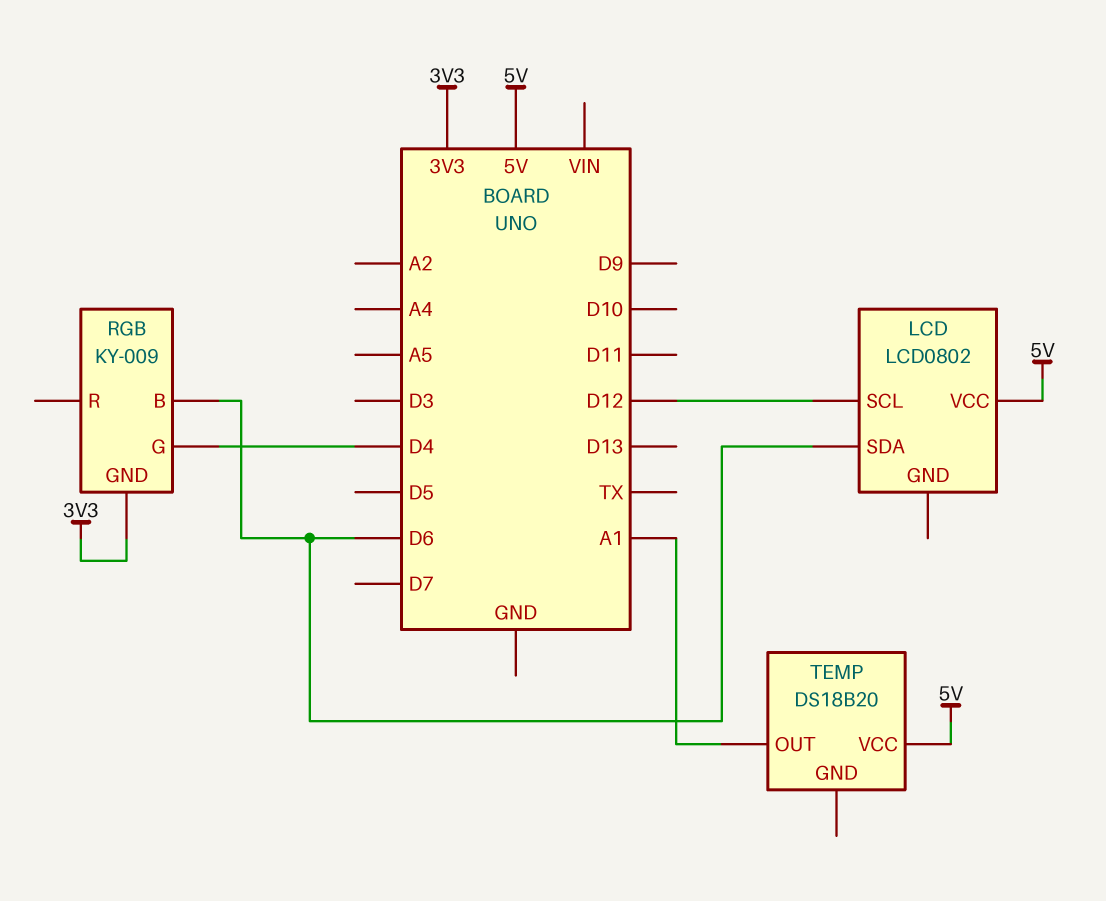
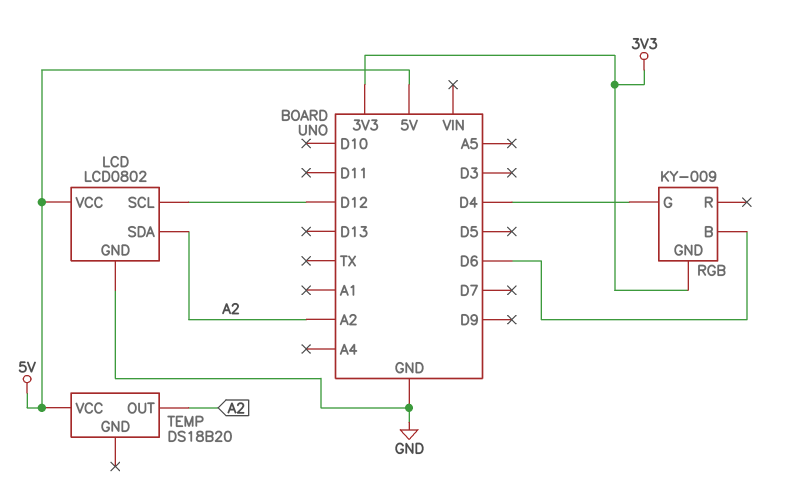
LCD pin GND: none -> GND
LCD pin SDA: D6 -> A2
TEMP pin OUT: A1 -> A2

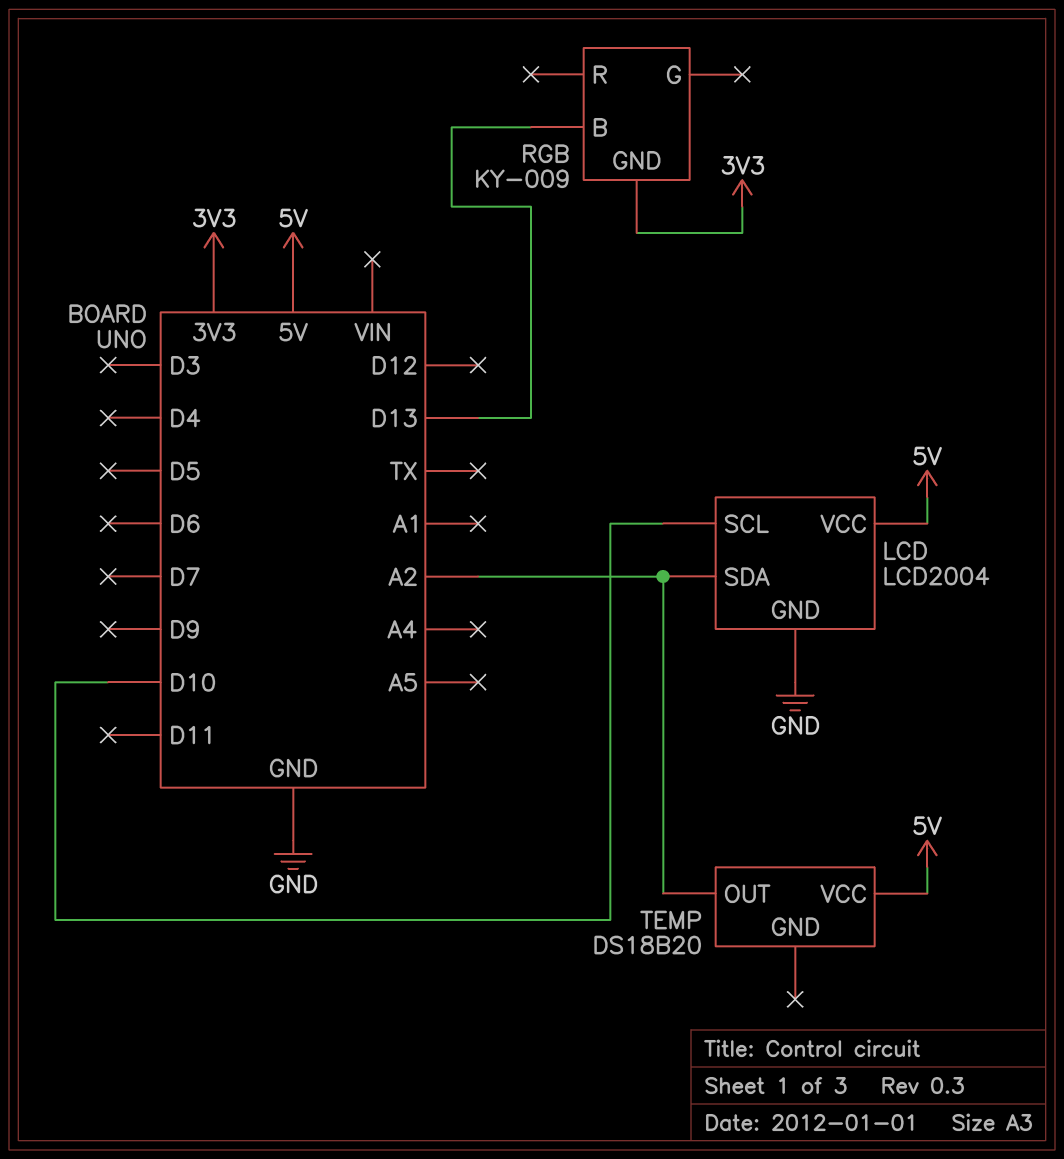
LCD: LCD0802 -> LCD2004
LCD pin SCL: D12 -> D10
RGB pin B: D6 -> D13
RGB pin G: D4 -> none

